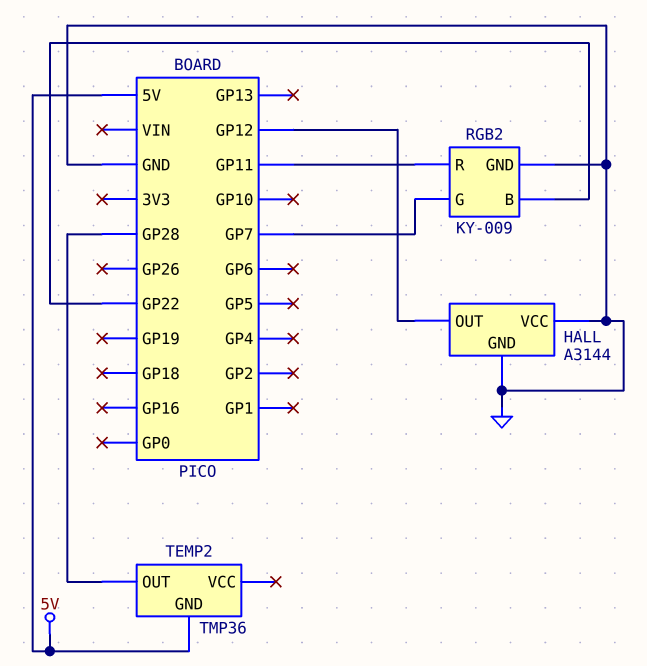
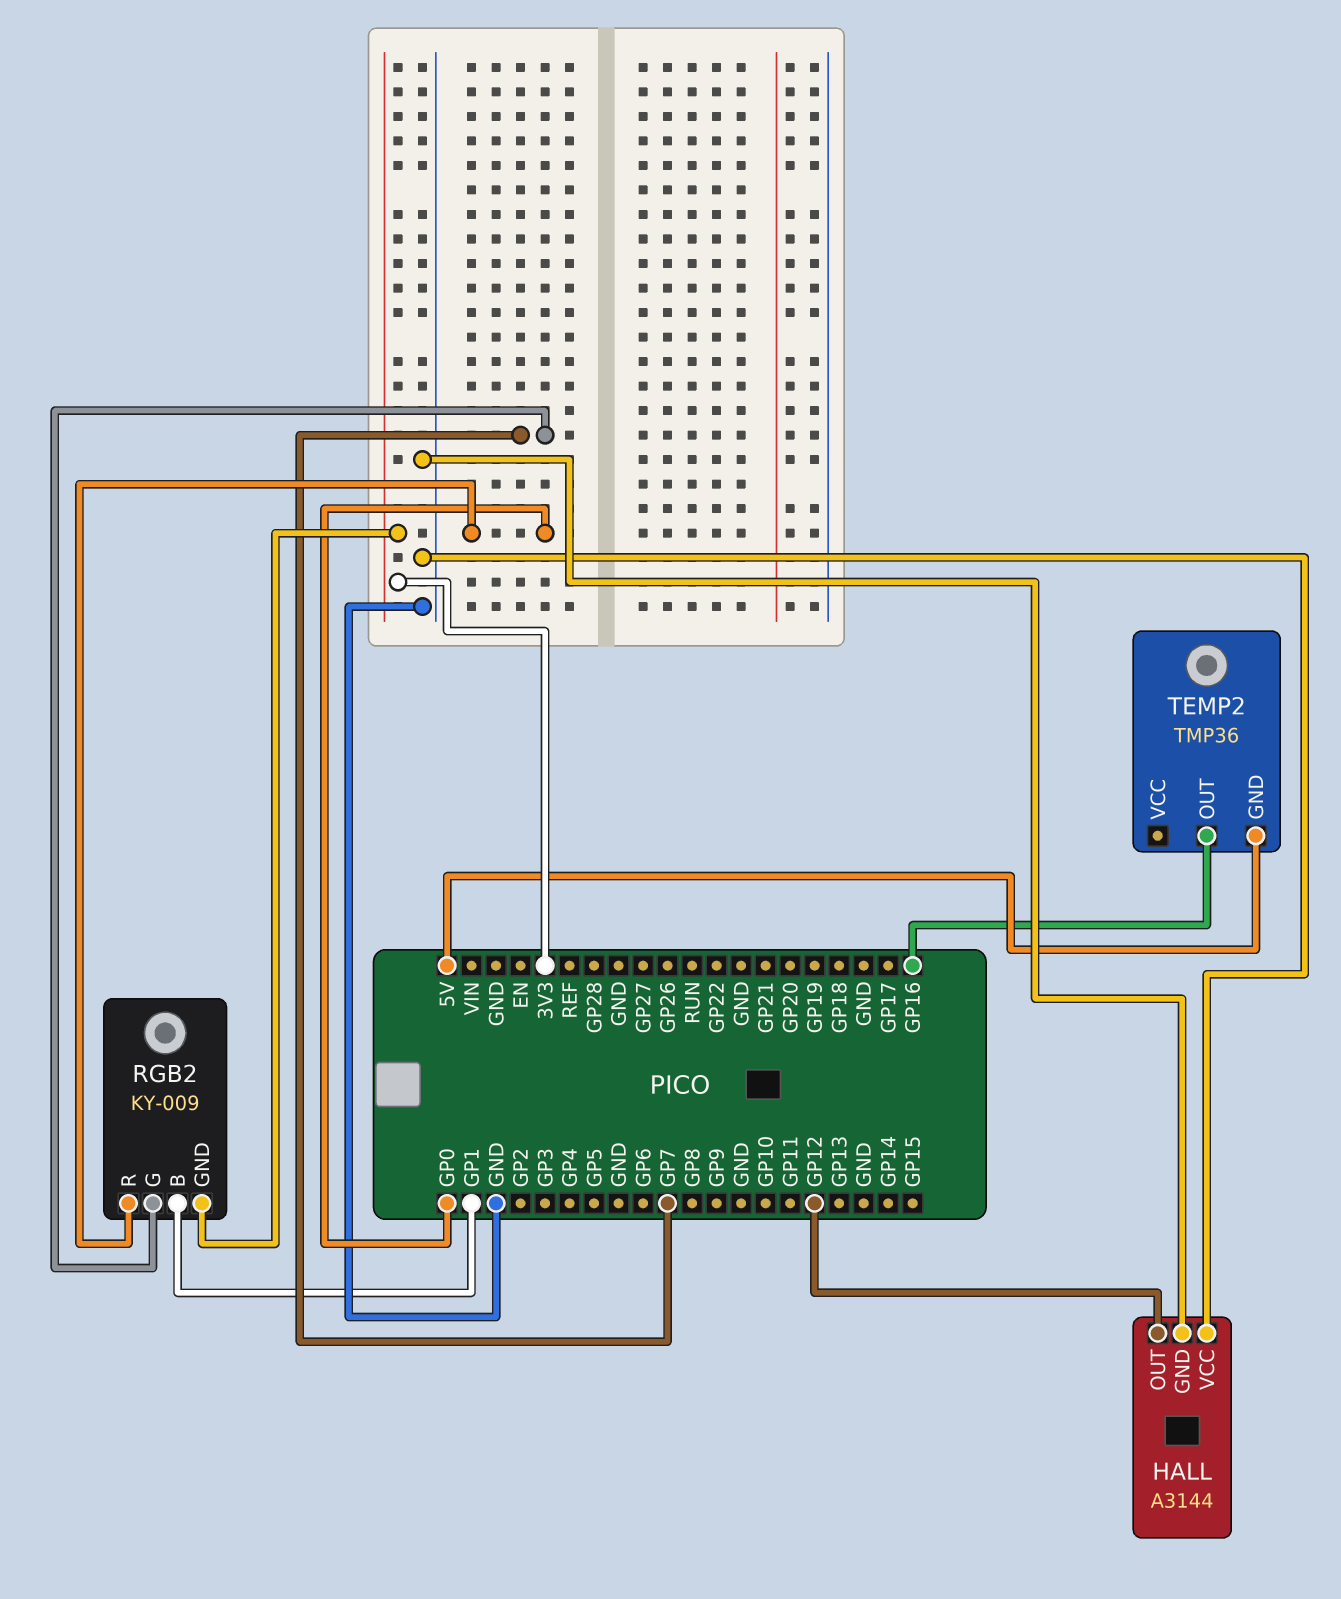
RGB2 pin B: GP22 -> GP1
RGB2 pin GND: GND -> 3V3
RGB2 pin R: GP11 -> GP0
TEMP2 pin OUT: GP28 -> GP16

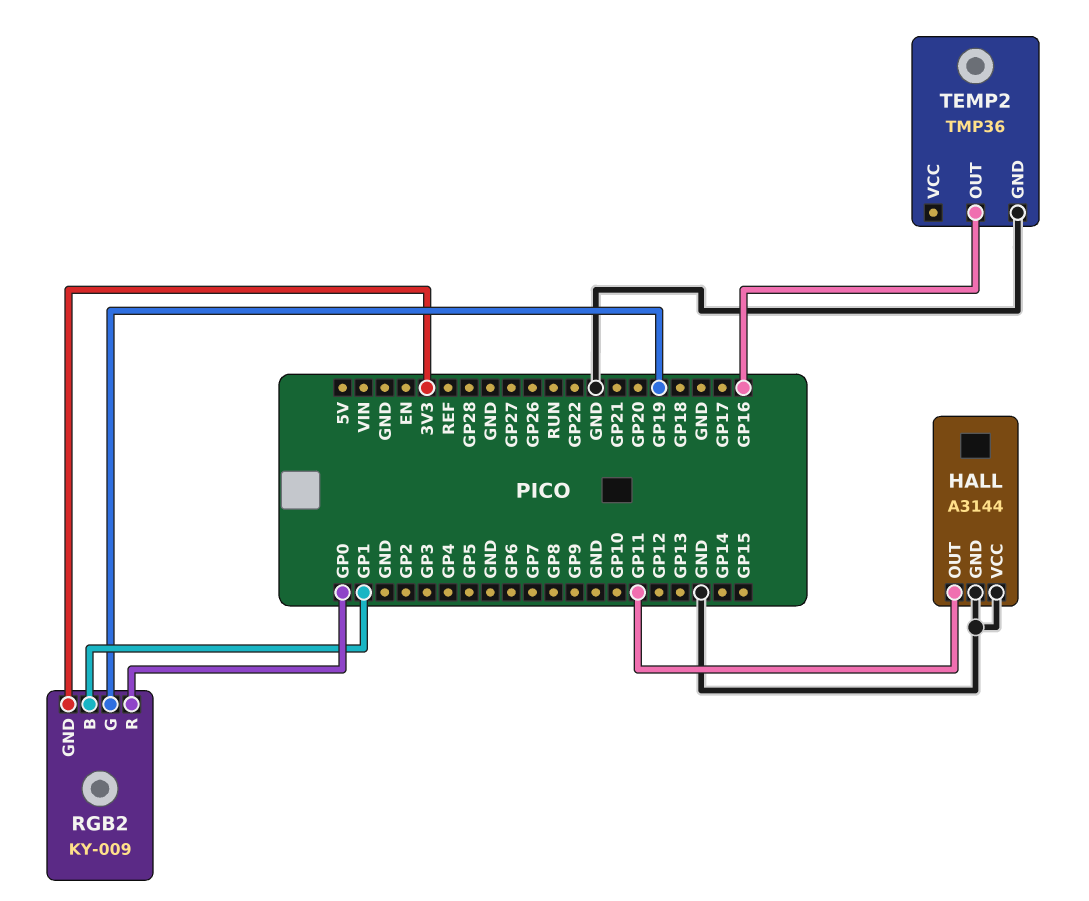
HALL pin OUT: GP12 -> GP11
RGB2 pin G: GP7 -> GP19
TEMP2 pin GND: 5V -> GND

